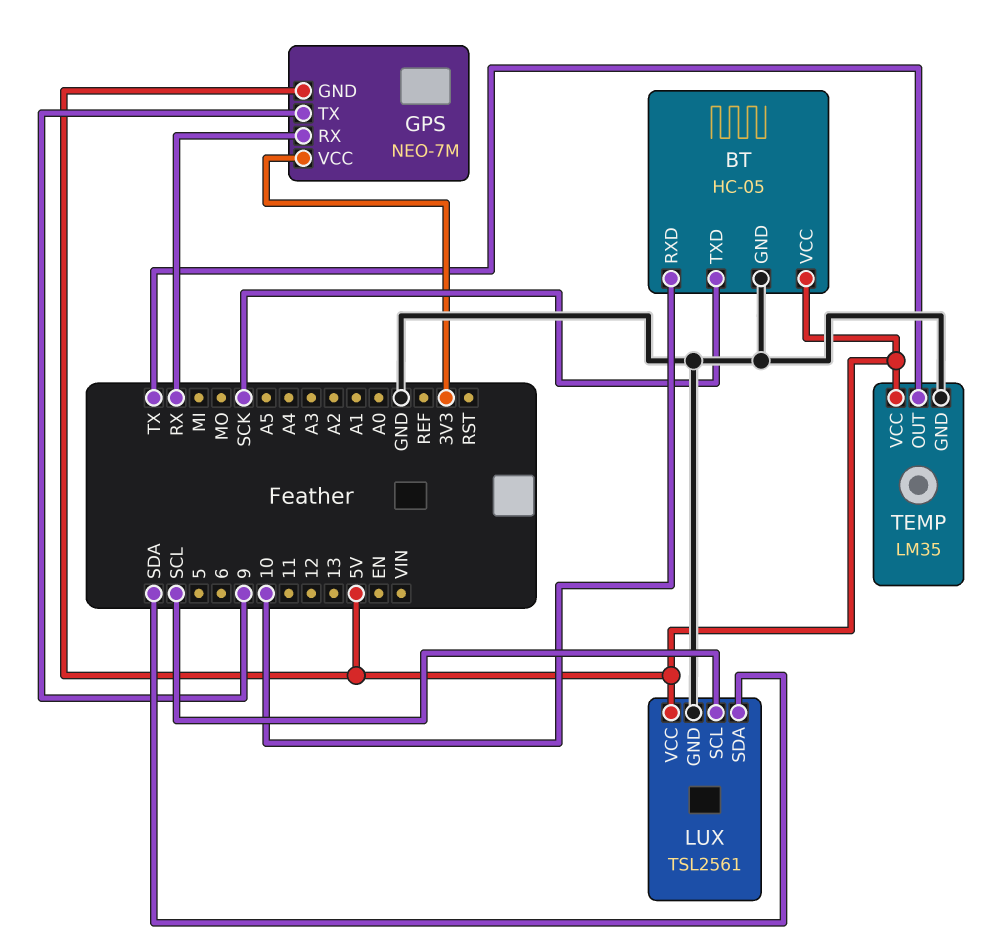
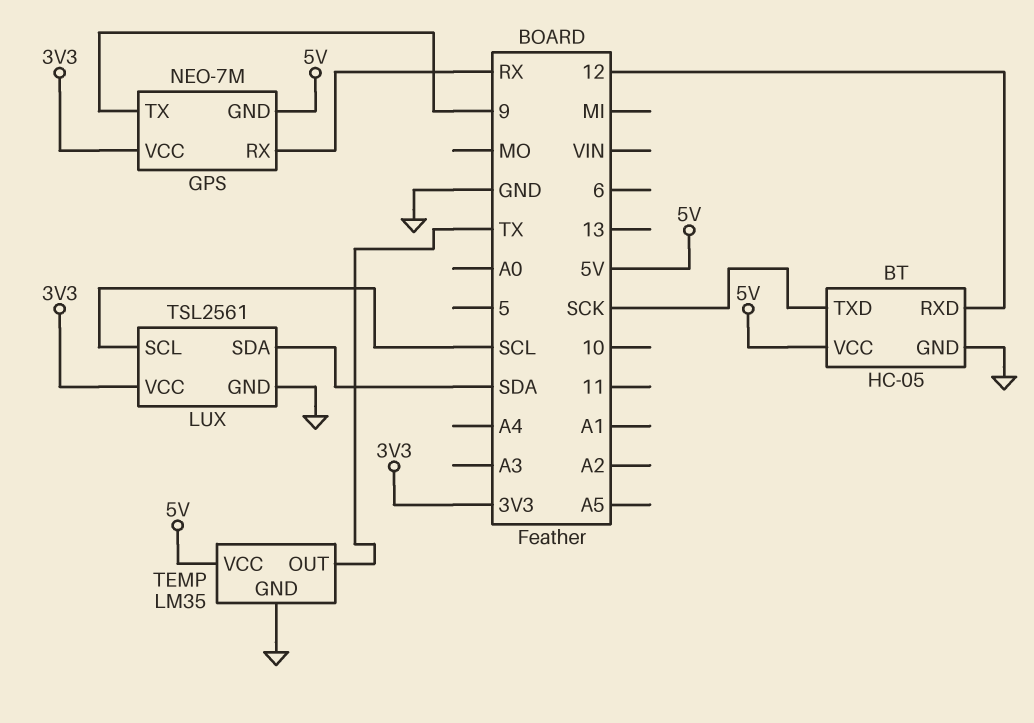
BT pin RXD: 10 -> 12
LUX pin VCC: 5V -> 3V3

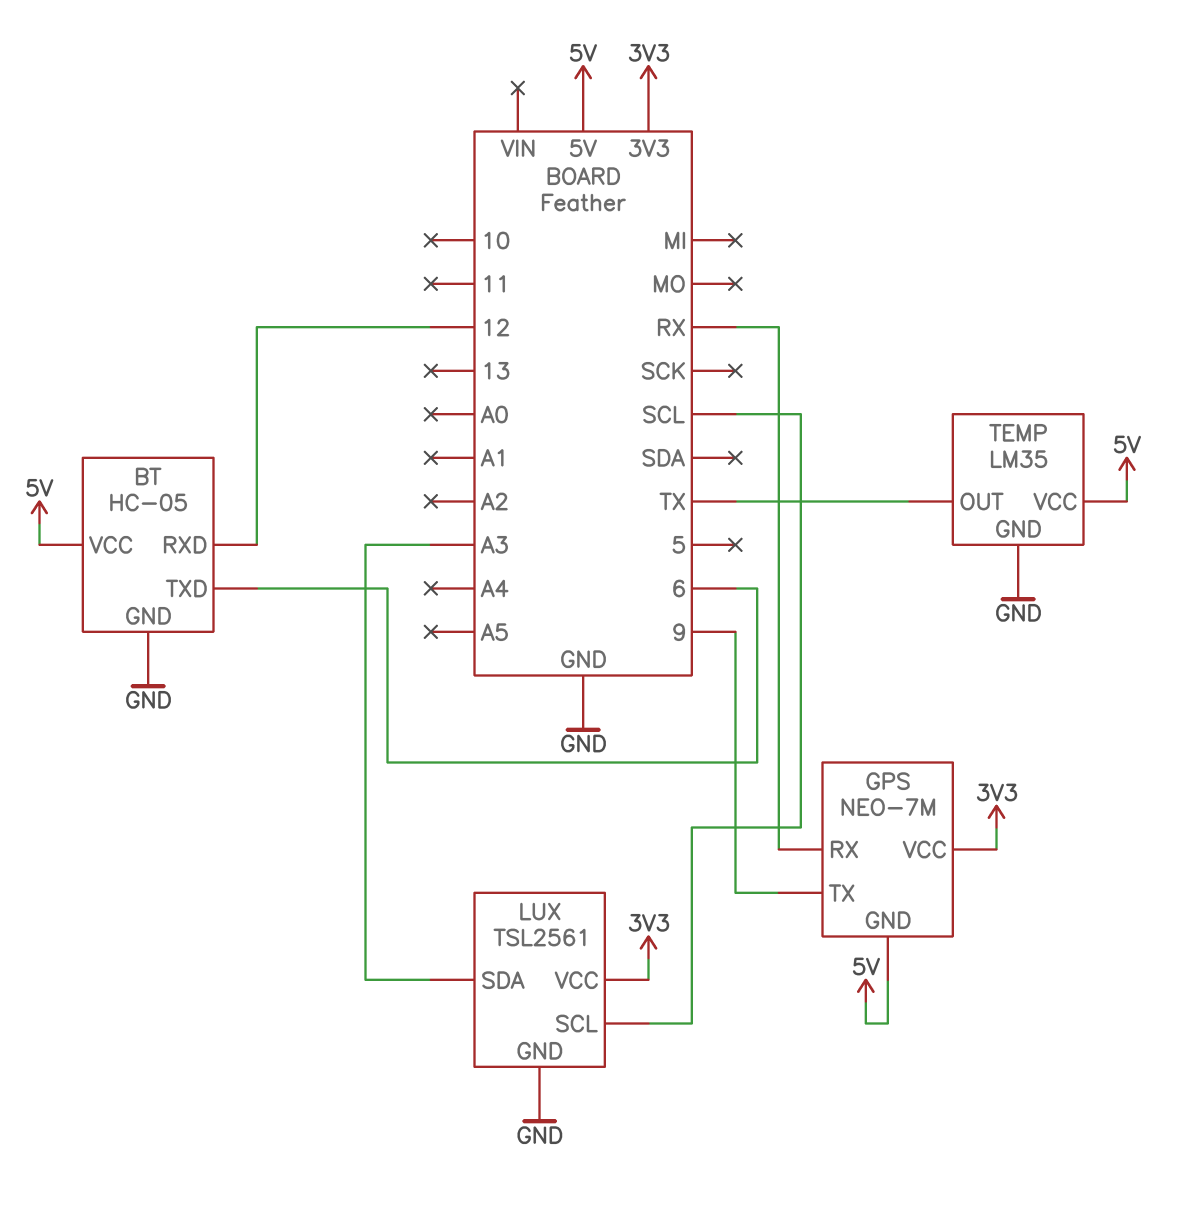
BT pin TXD: SCK -> 6
LUX pin SDA: SDA -> A3

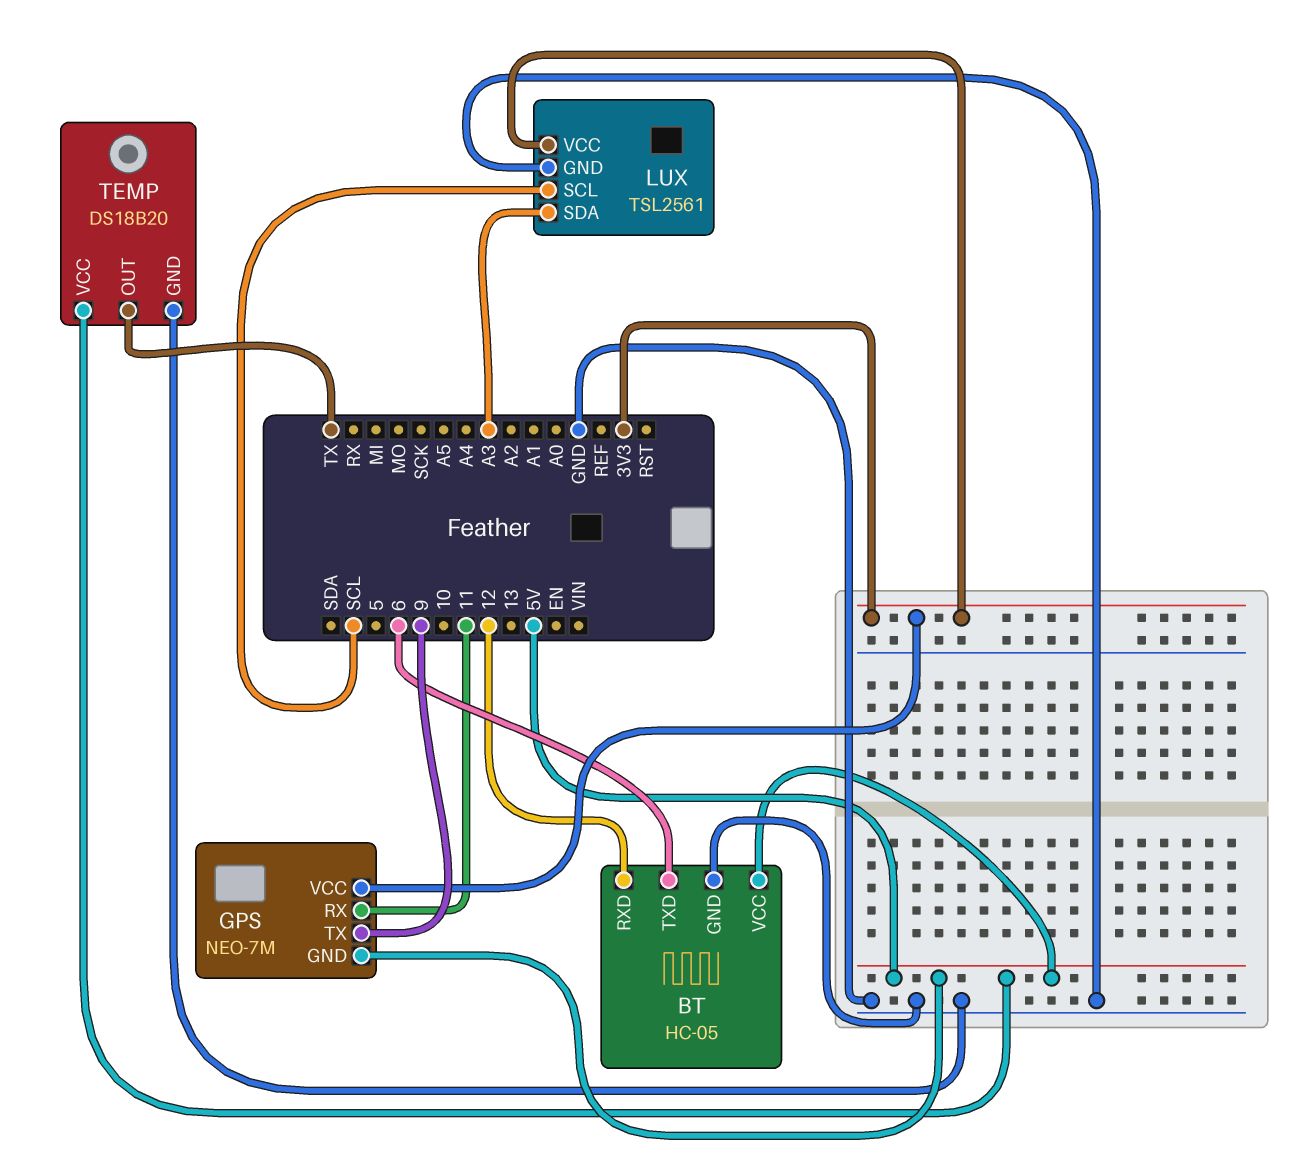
GPS pin RX: RX -> 11
TEMP: LM35 -> DS18B20

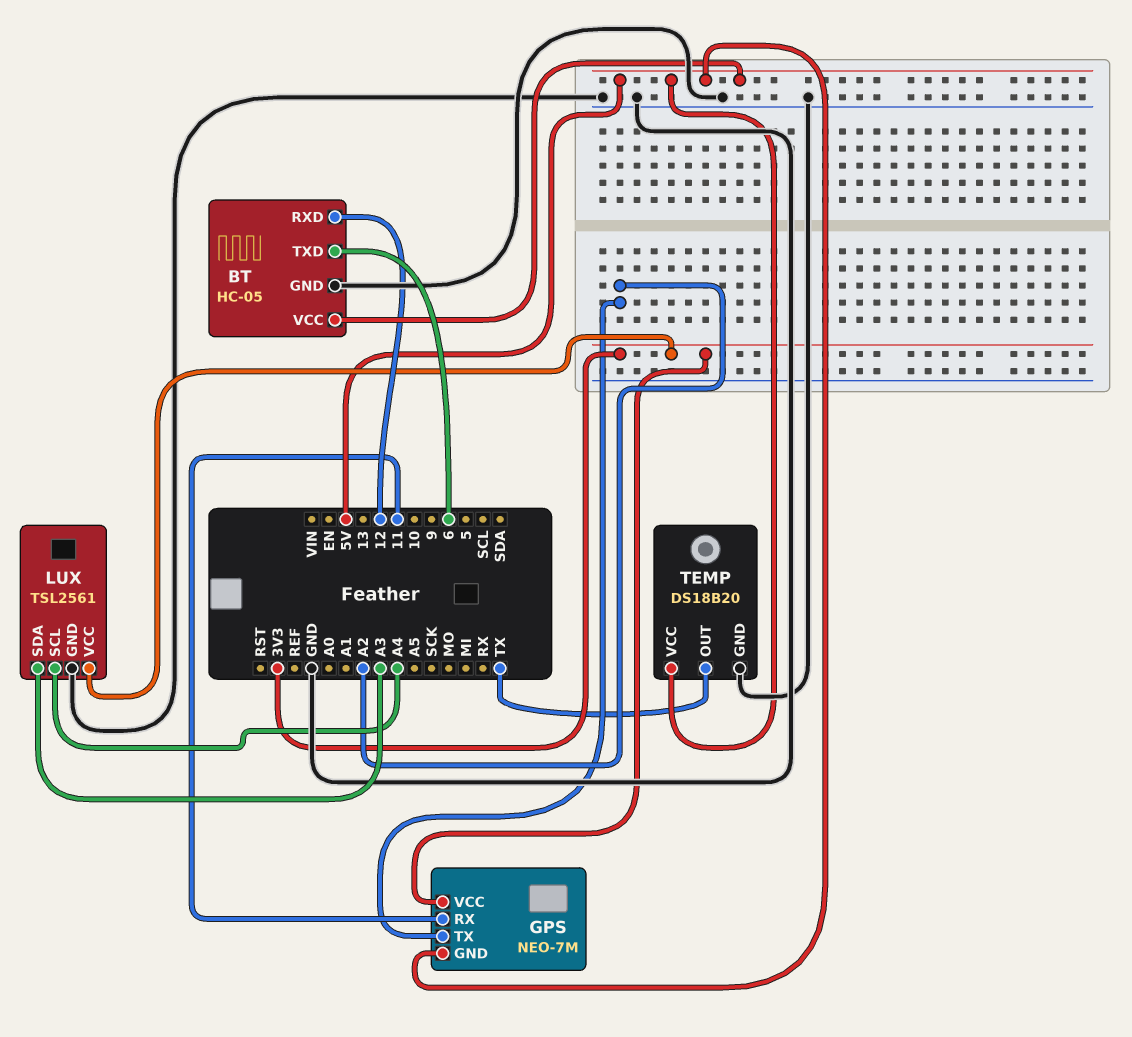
GPS pin TX: 9 -> A2
LUX pin SCL: SCL -> A4

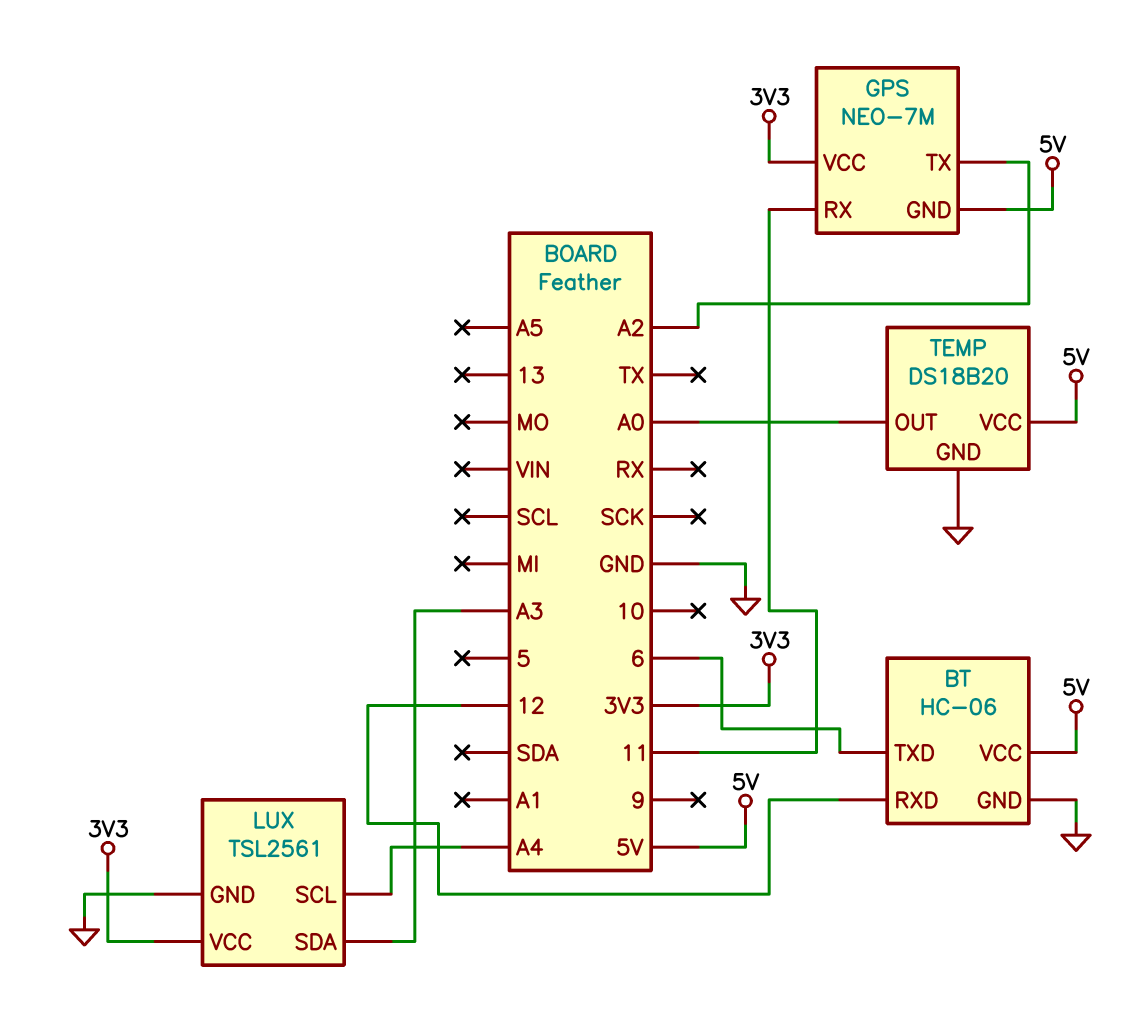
BT: HC-05 -> HC-06
TEMP pin OUT: TX -> A0

